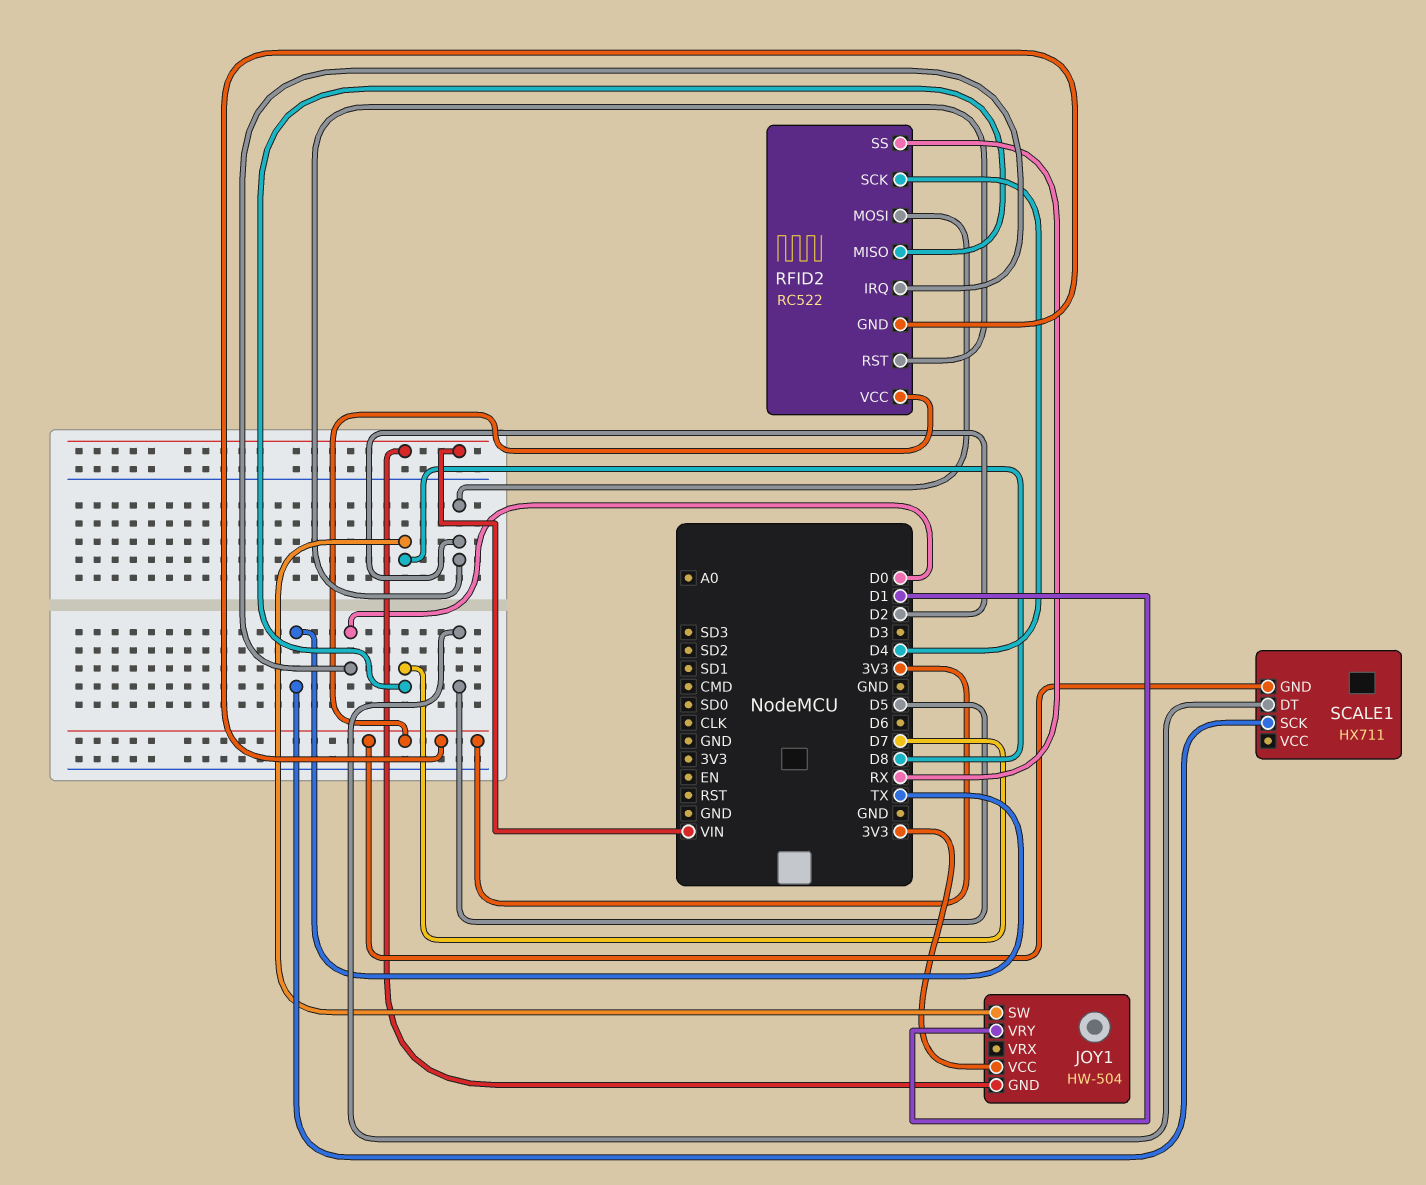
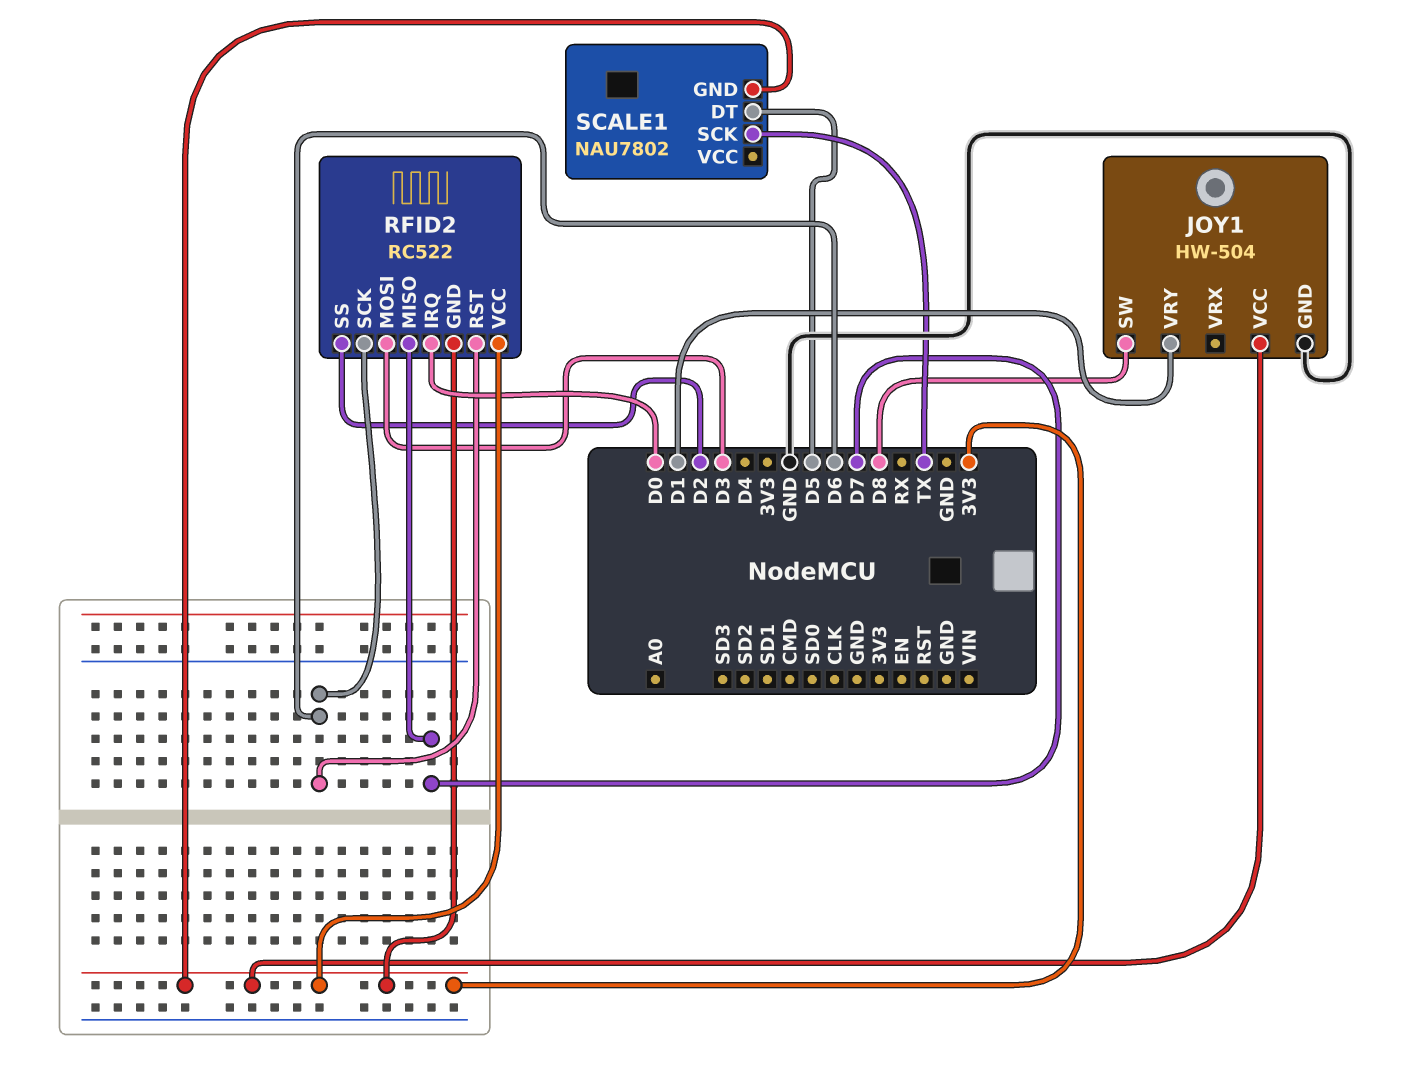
JOY1 pin GND: VIN -> GND
RFID2 pin MOSI: D2 -> D3
RFID2 pin RST: D2 -> D6
RFID2 pin SCK: D4 -> D6
RFID2 pin SS: RX -> D2
SCALE1: HX711 -> NAU7802

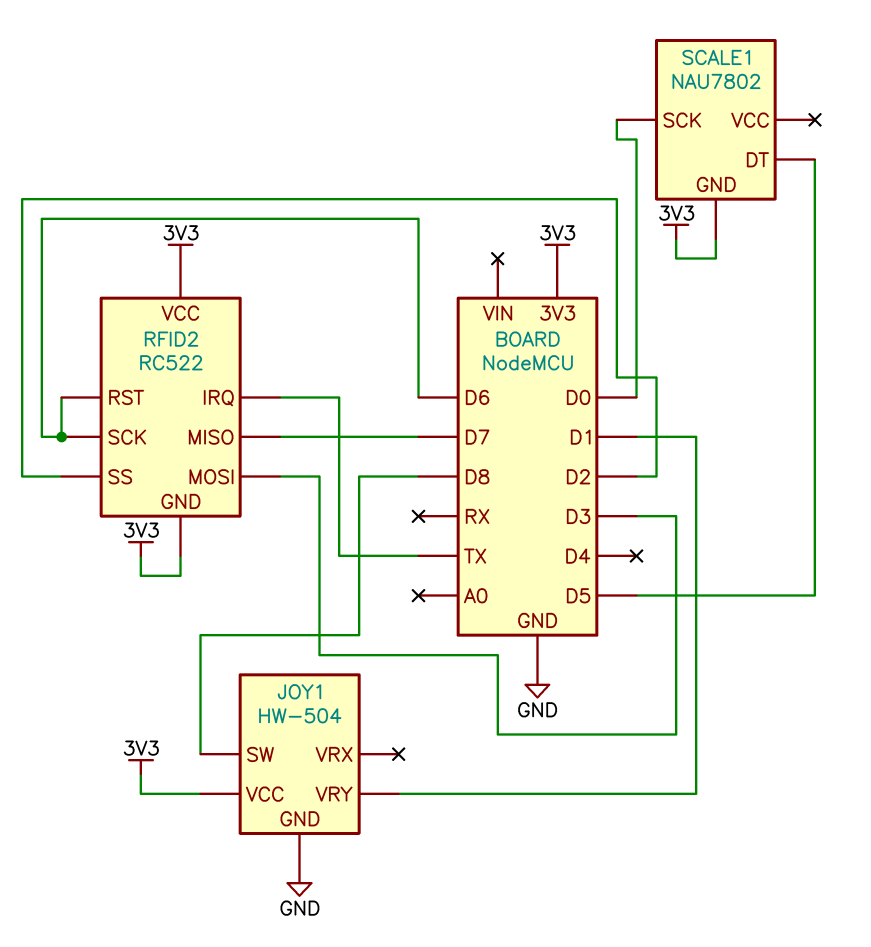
RFID2 pin IRQ: D0 -> TX
SCALE1 pin SCK: TX -> D0

